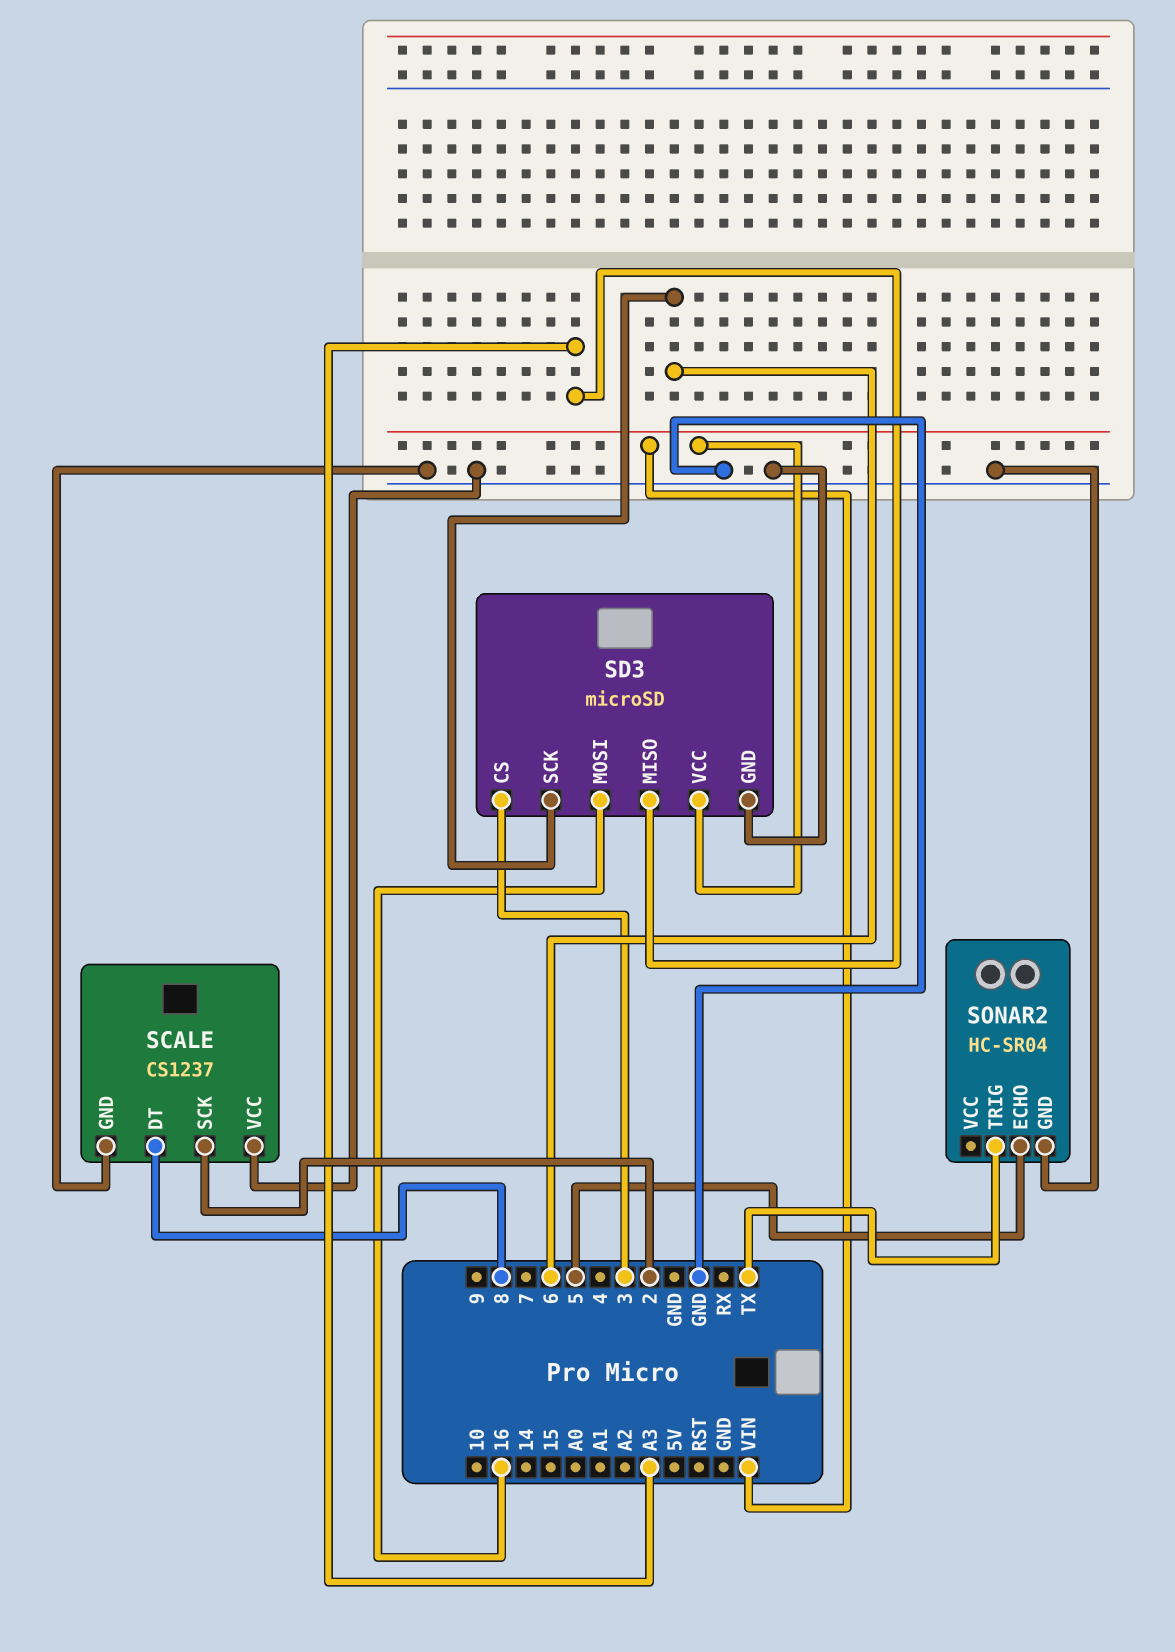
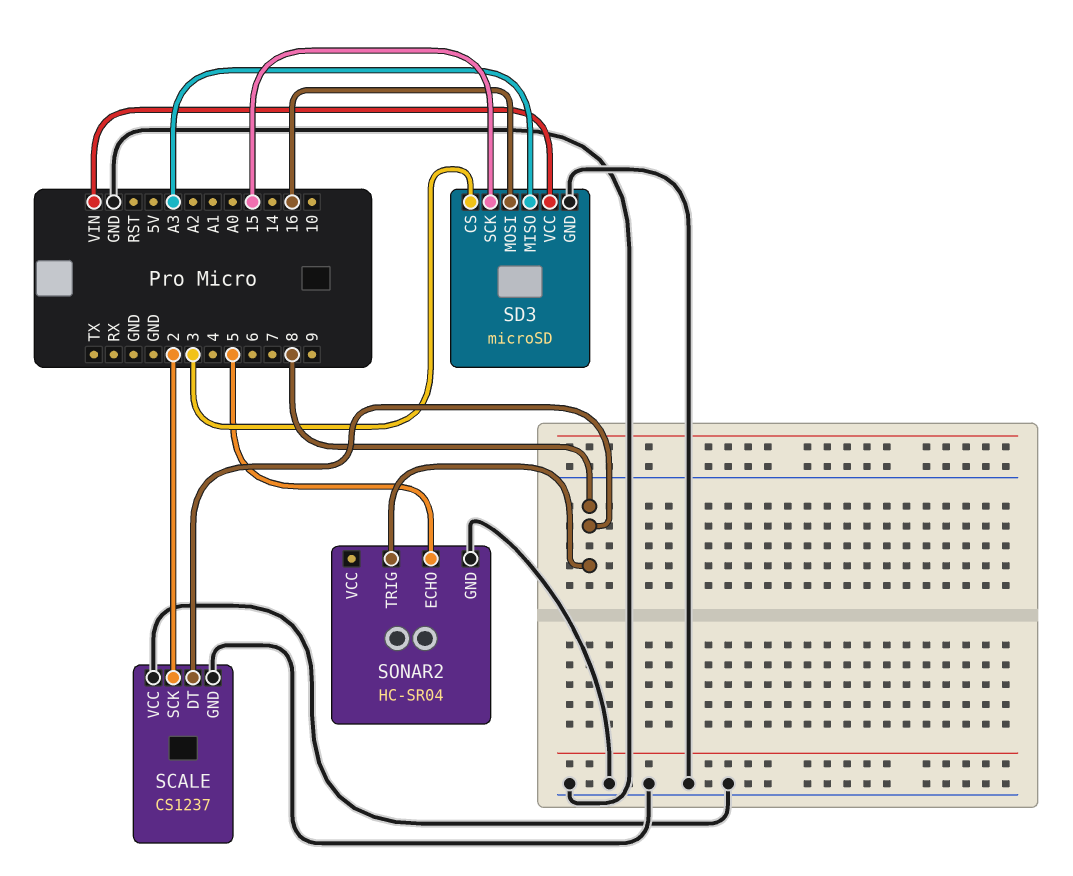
SD3 pin SCK: 6 -> 15
SONAR2 pin TRIG: TX -> 8

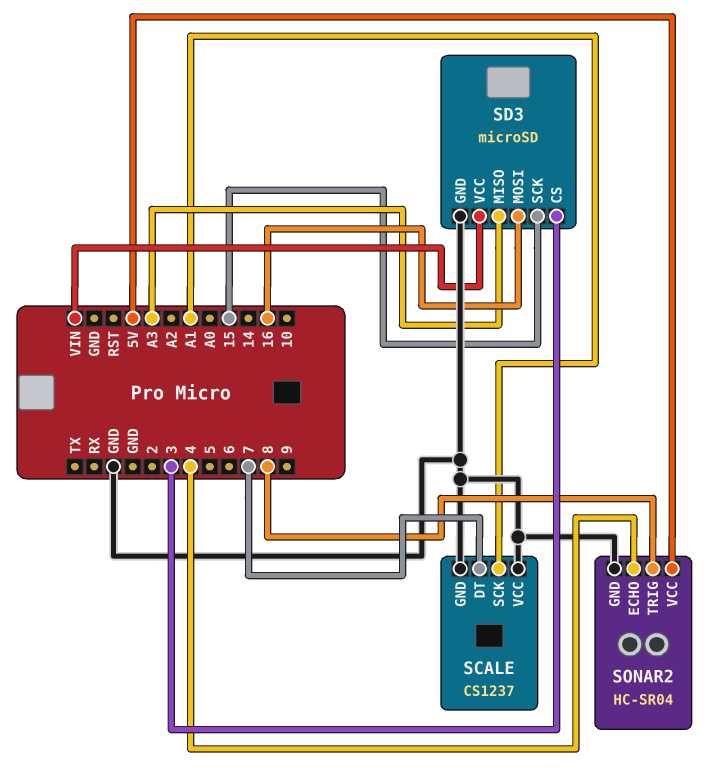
SCALE pin DT: 8 -> 7
SCALE pin SCK: 2 -> A1
SONAR2 pin ECHO: 5 -> 4
SONAR2 pin VCC: none -> 5V

